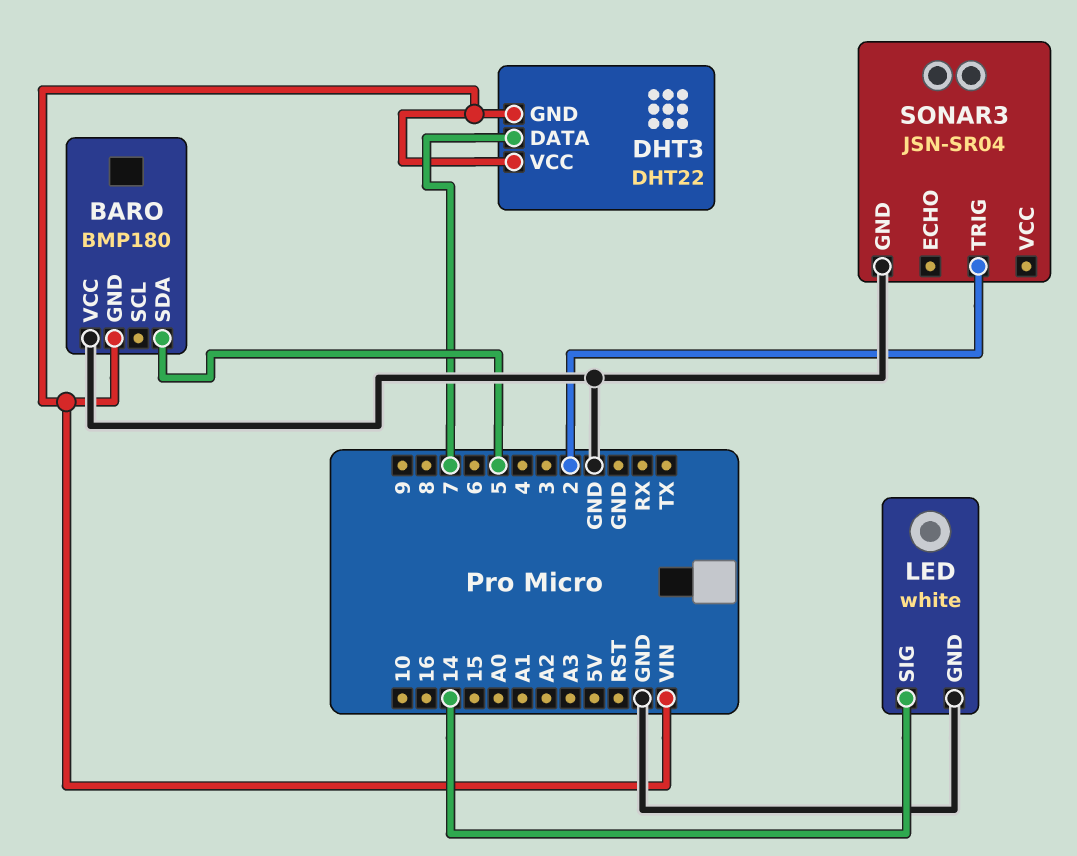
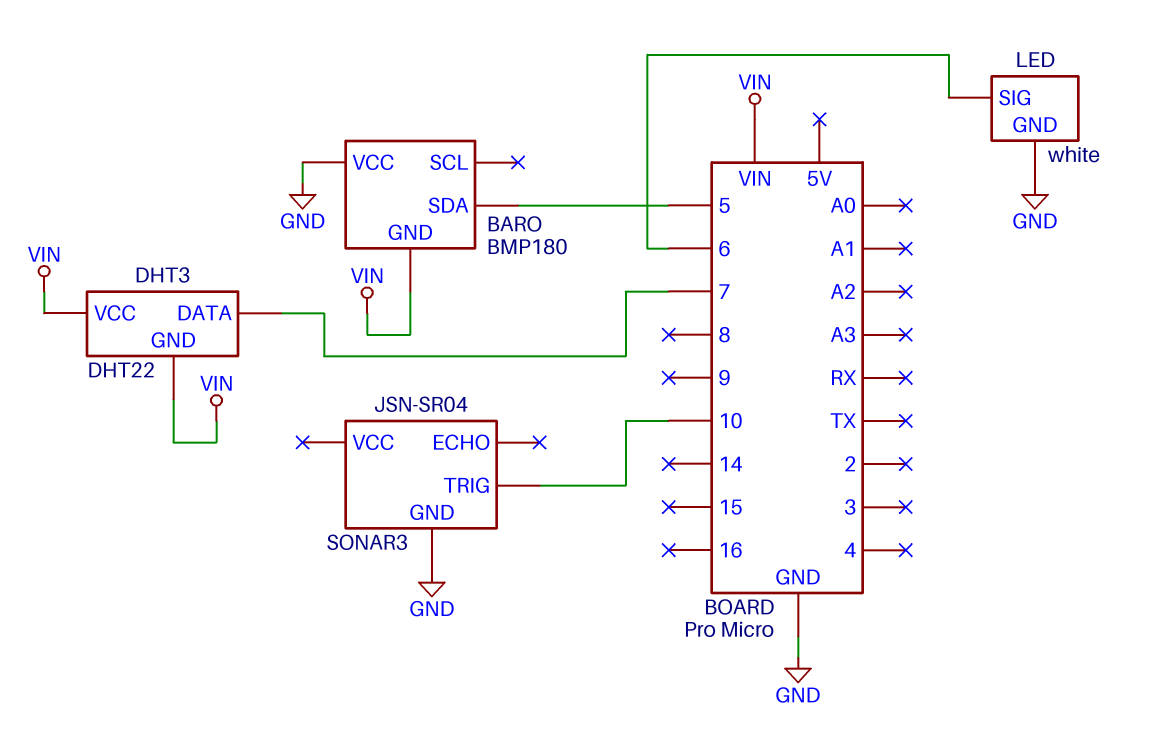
LED pin SIG: 14 -> 6
SONAR3 pin TRIG: 2 -> 10

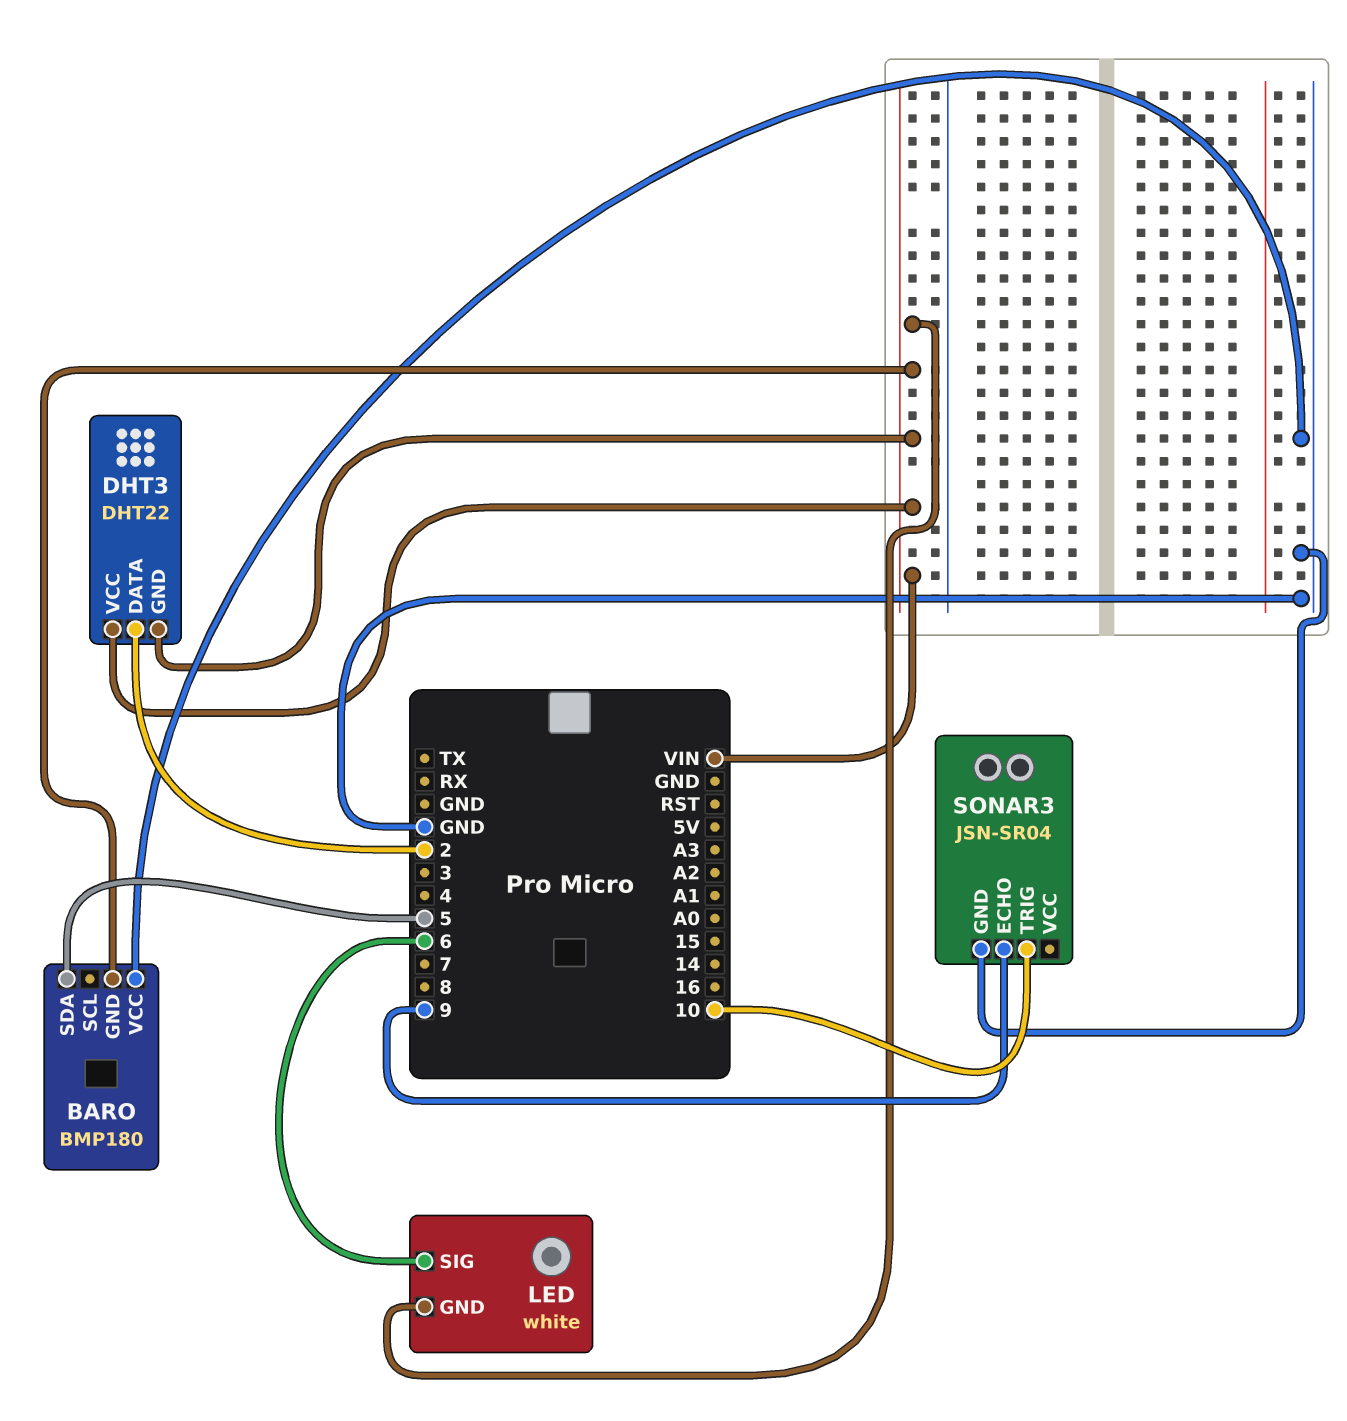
DHT3 pin DATA: 7 -> 2
LED pin GND: GND -> VIN
SONAR3 pin ECHO: none -> 9

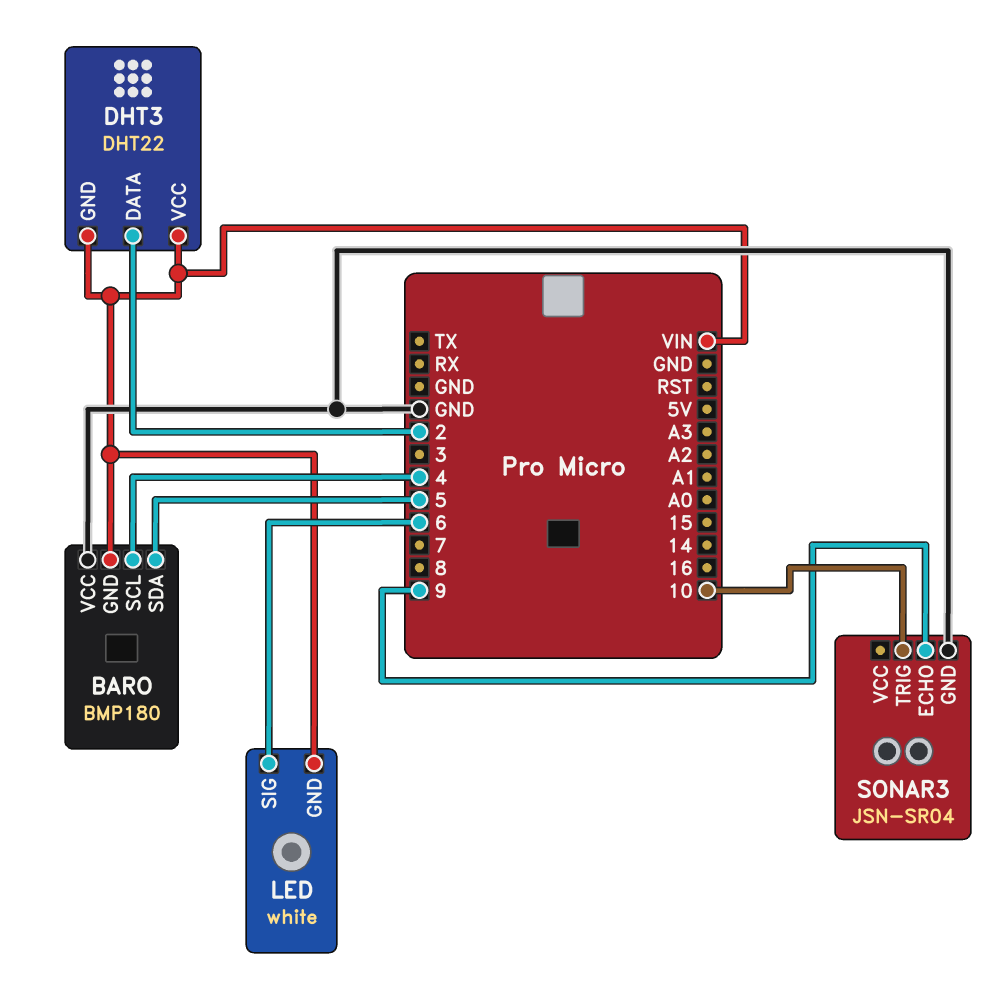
BARO pin SCL: none -> 4

